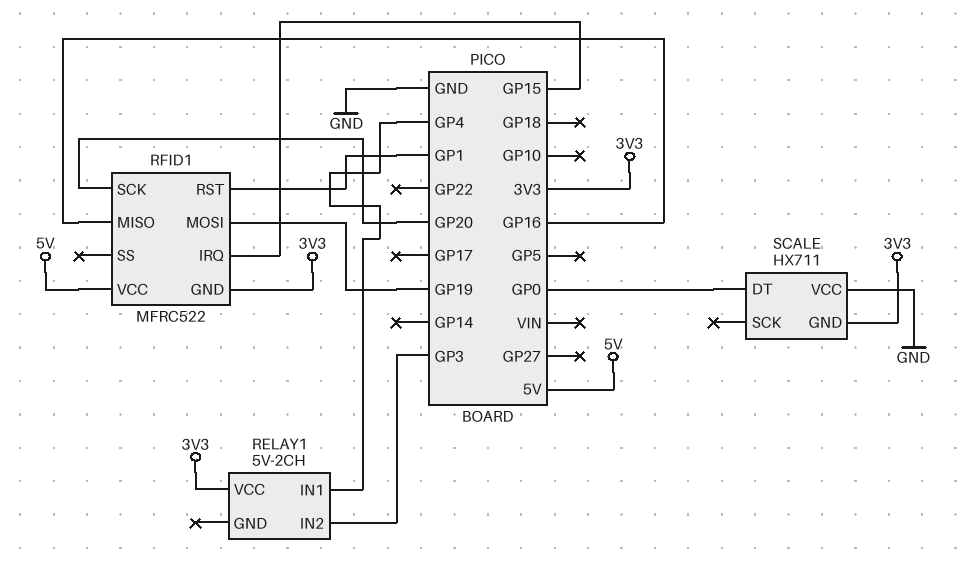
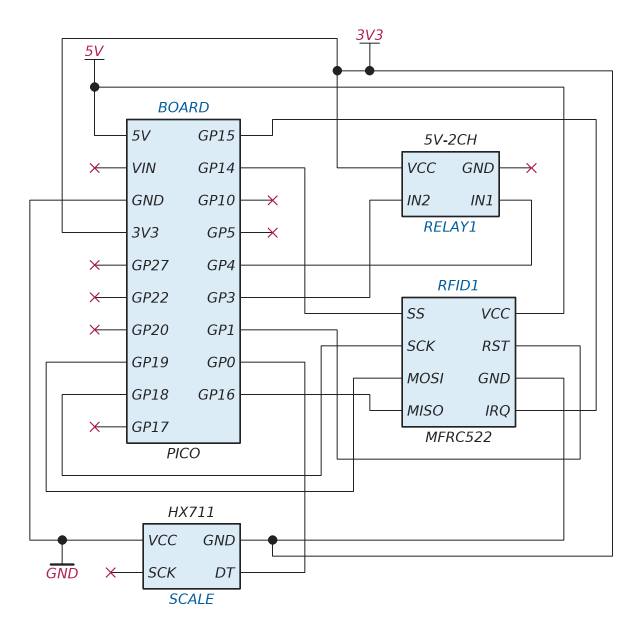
RFID1 pin SCK: GP20 -> GP18
RFID1 pin SS: none -> GP14

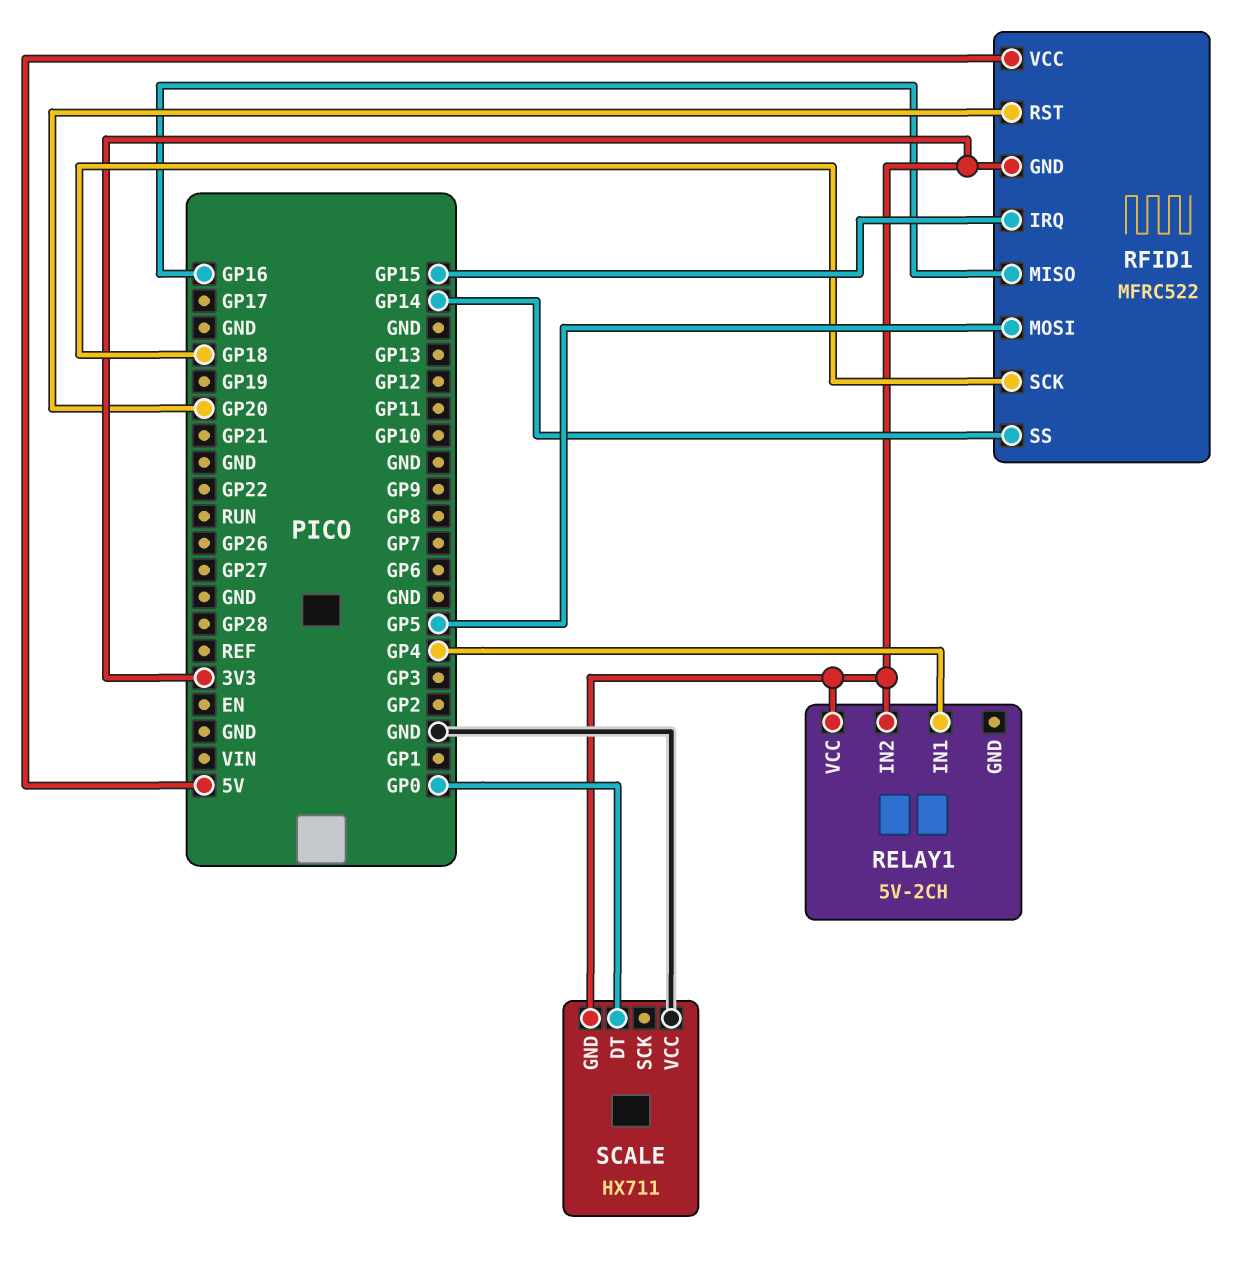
RELAY1 pin IN2: GP3 -> 3V3
RFID1 pin MOSI: GP19 -> GP5
RFID1 pin RST: GP1 -> GP20

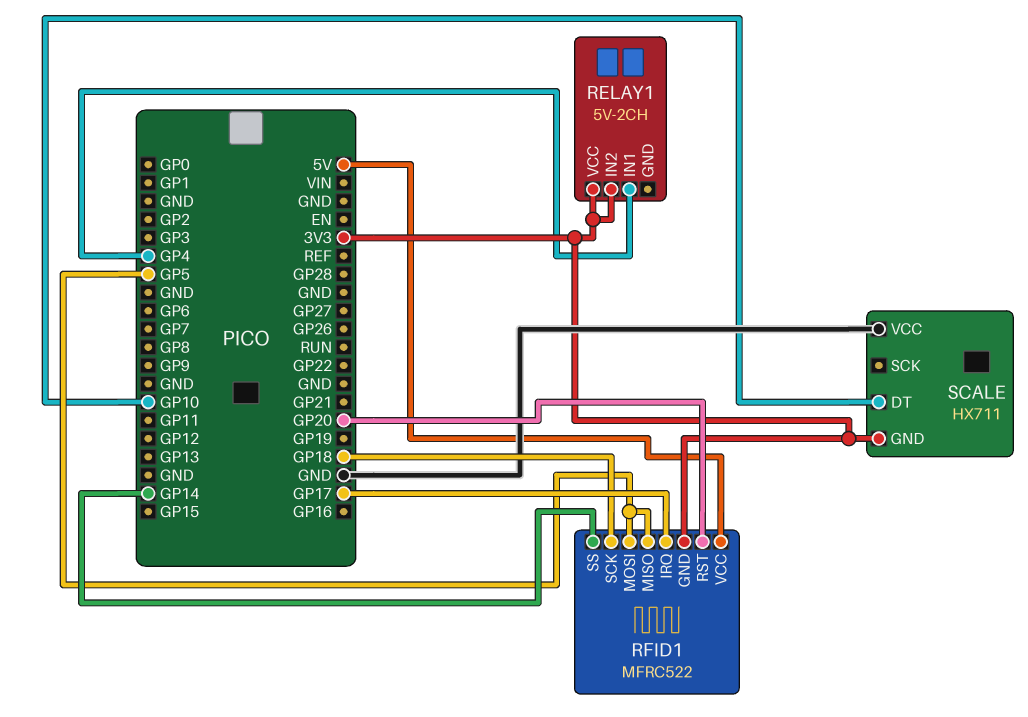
RFID1 pin IRQ: GP15 -> GP17
RFID1 pin MISO: GP16 -> GP5
SCALE pin DT: GP0 -> GP10

